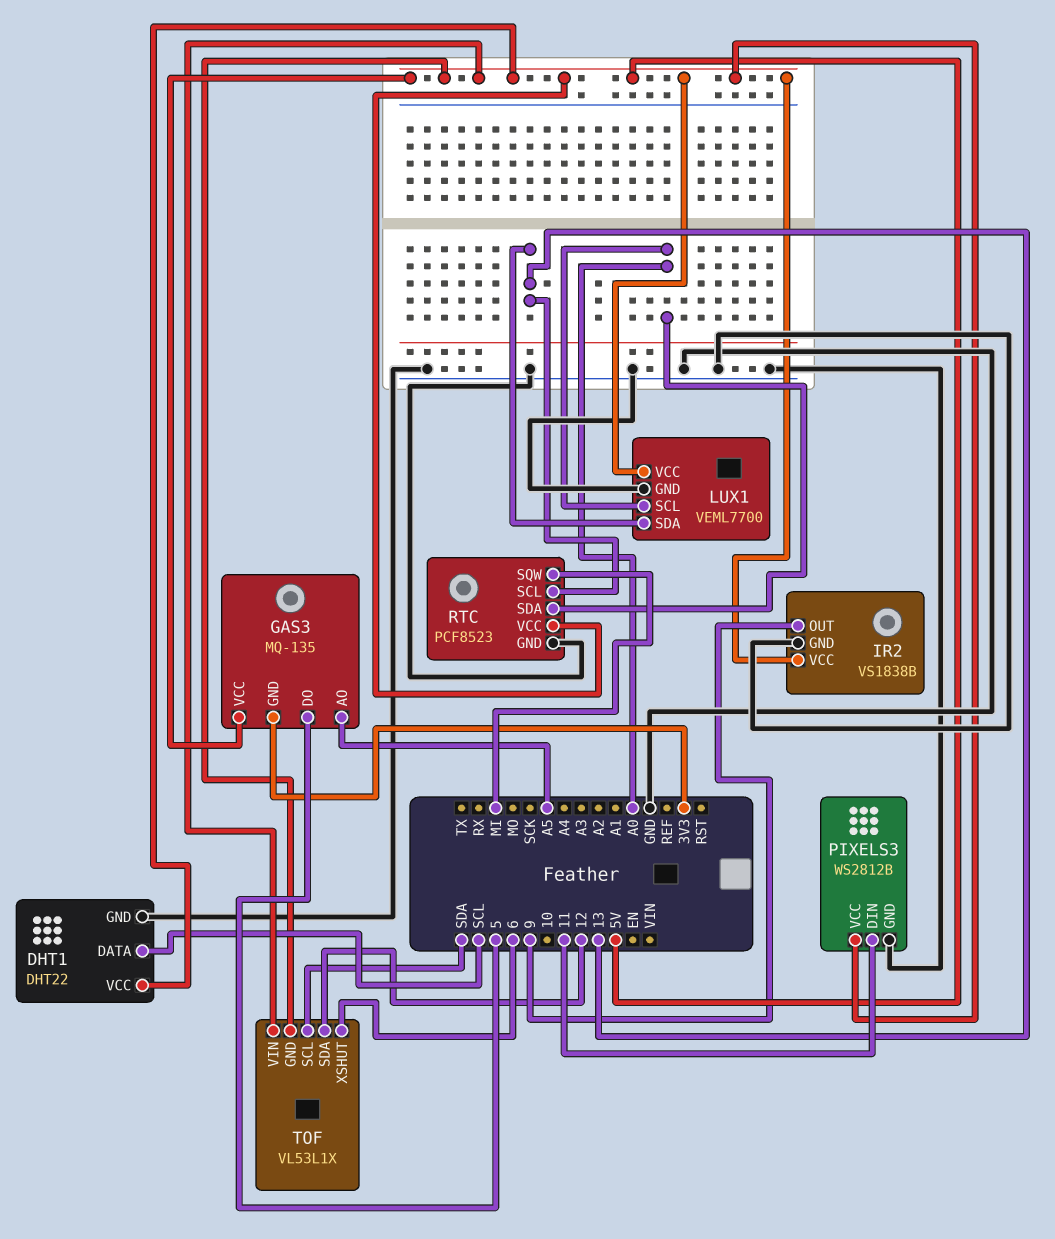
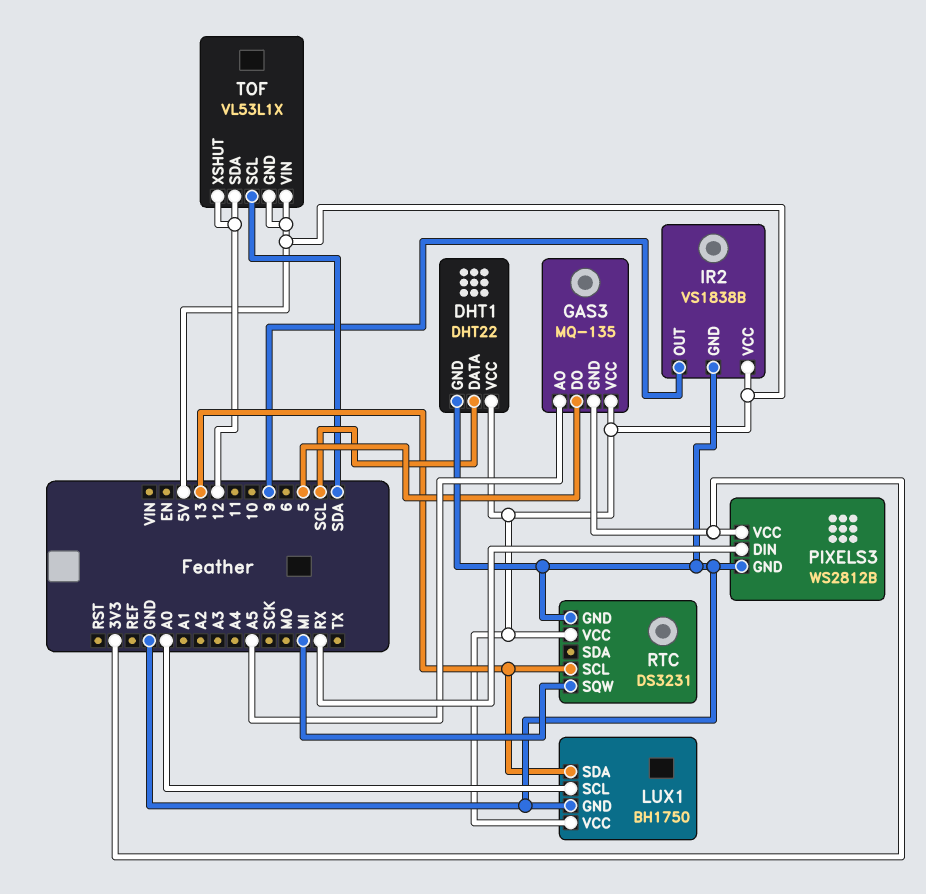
LUX1: VEML7700 -> BH1750
PIXELS3 pin DIN: 11 -> RX
PIXELS3 pin VCC: 5V -> 3V3
RTC: PCF8523 -> DS3231
RTC pin SDA: A0 -> none
TOF pin XSHUT: 6 -> 12

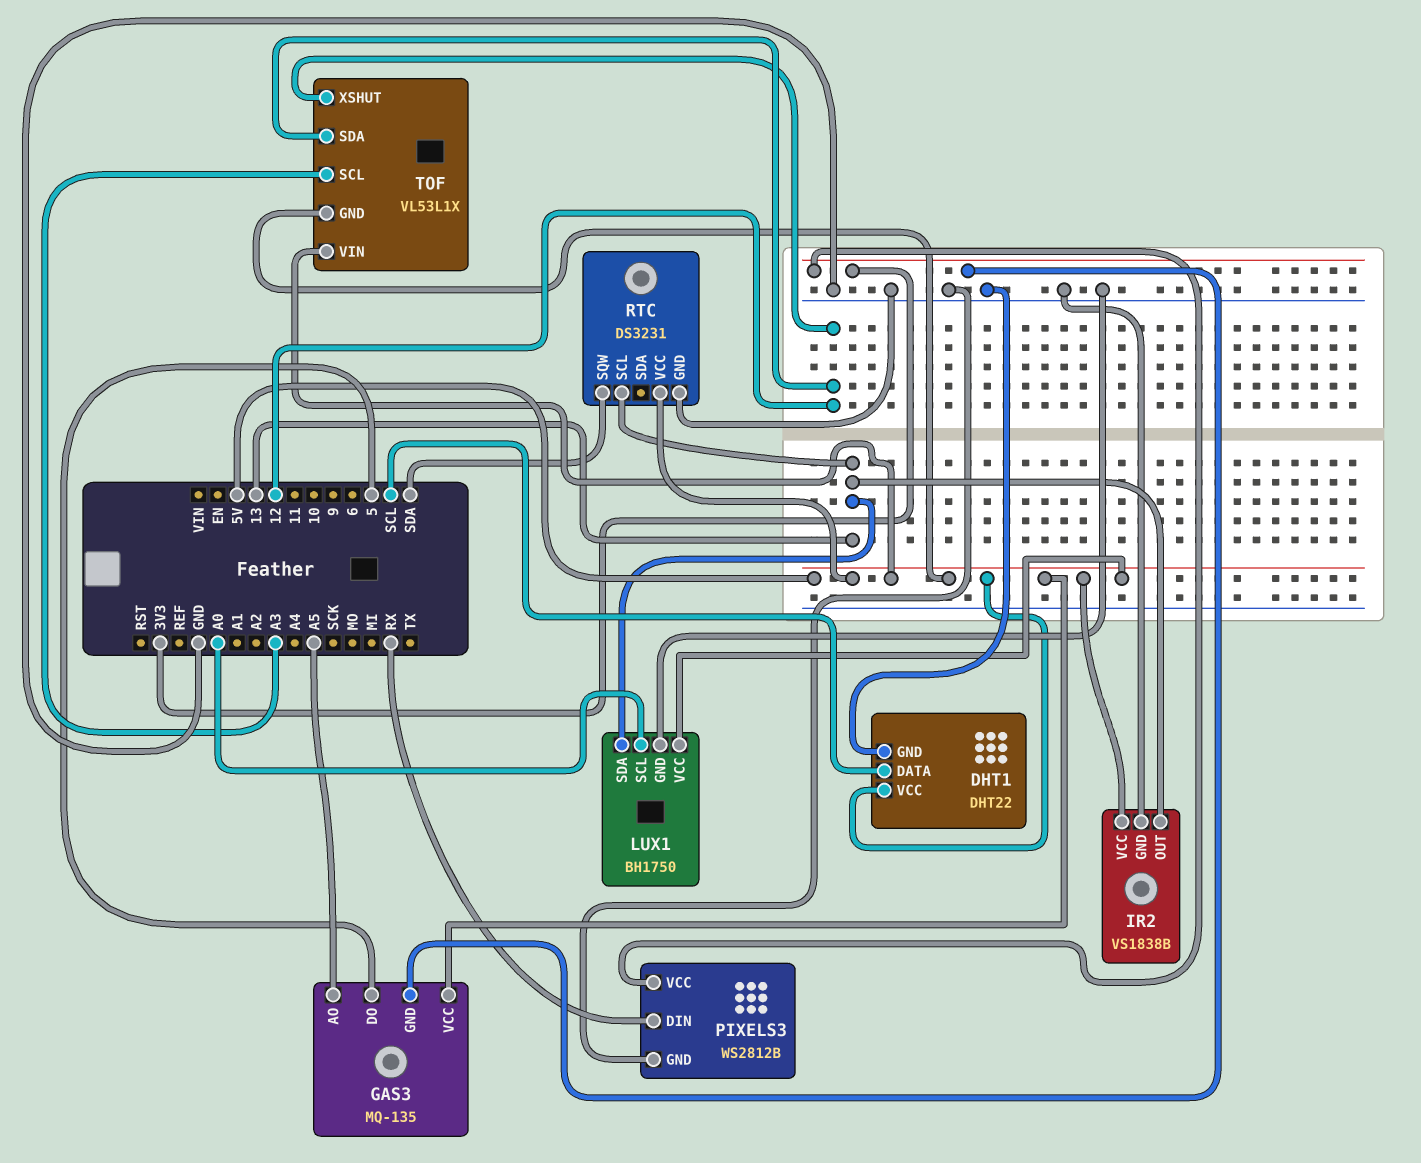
IR2 pin OUT: 9 -> 13
RTC pin SQW: MI -> SDA
TOF pin SCL: SDA -> A3

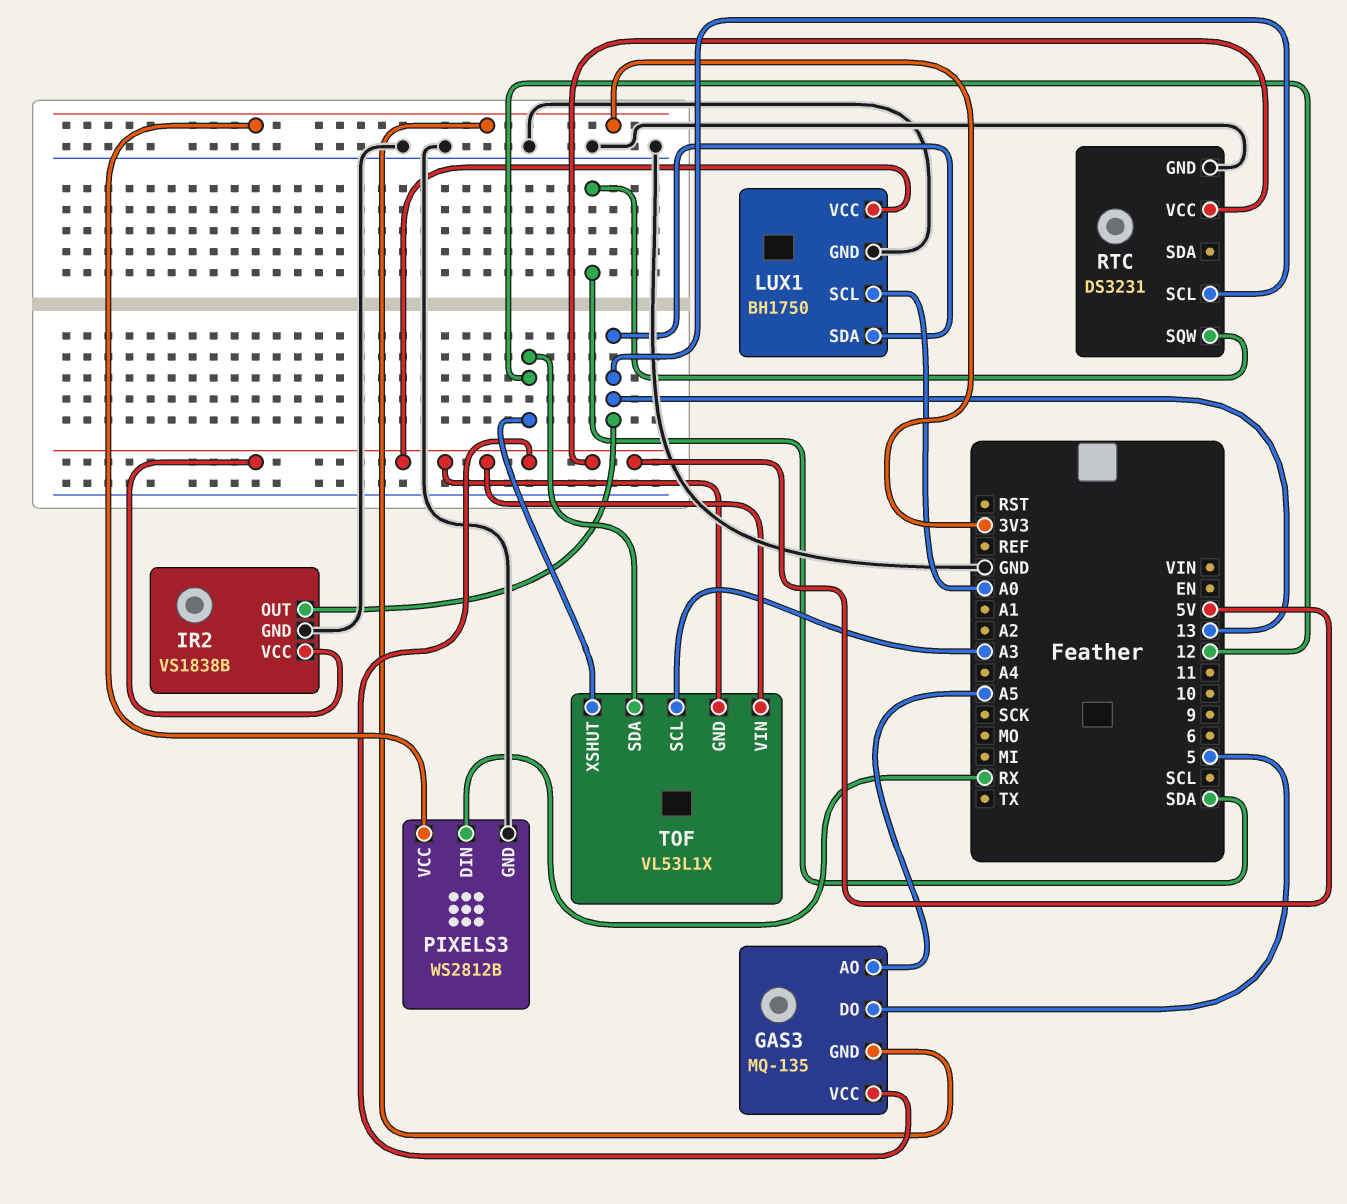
DHT1: DHT22 -> none
DHT1 pin DATA: SCL -> none
DHT1 pin GND: GND -> none
DHT1 pin VCC: 5V -> none

